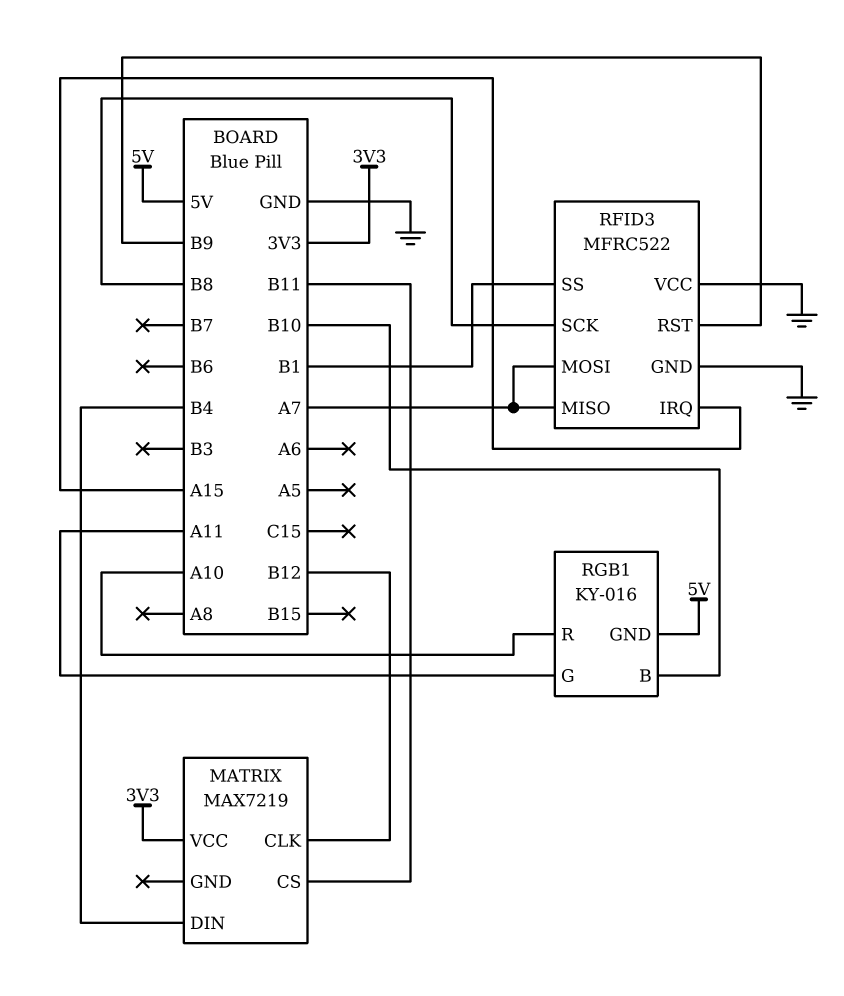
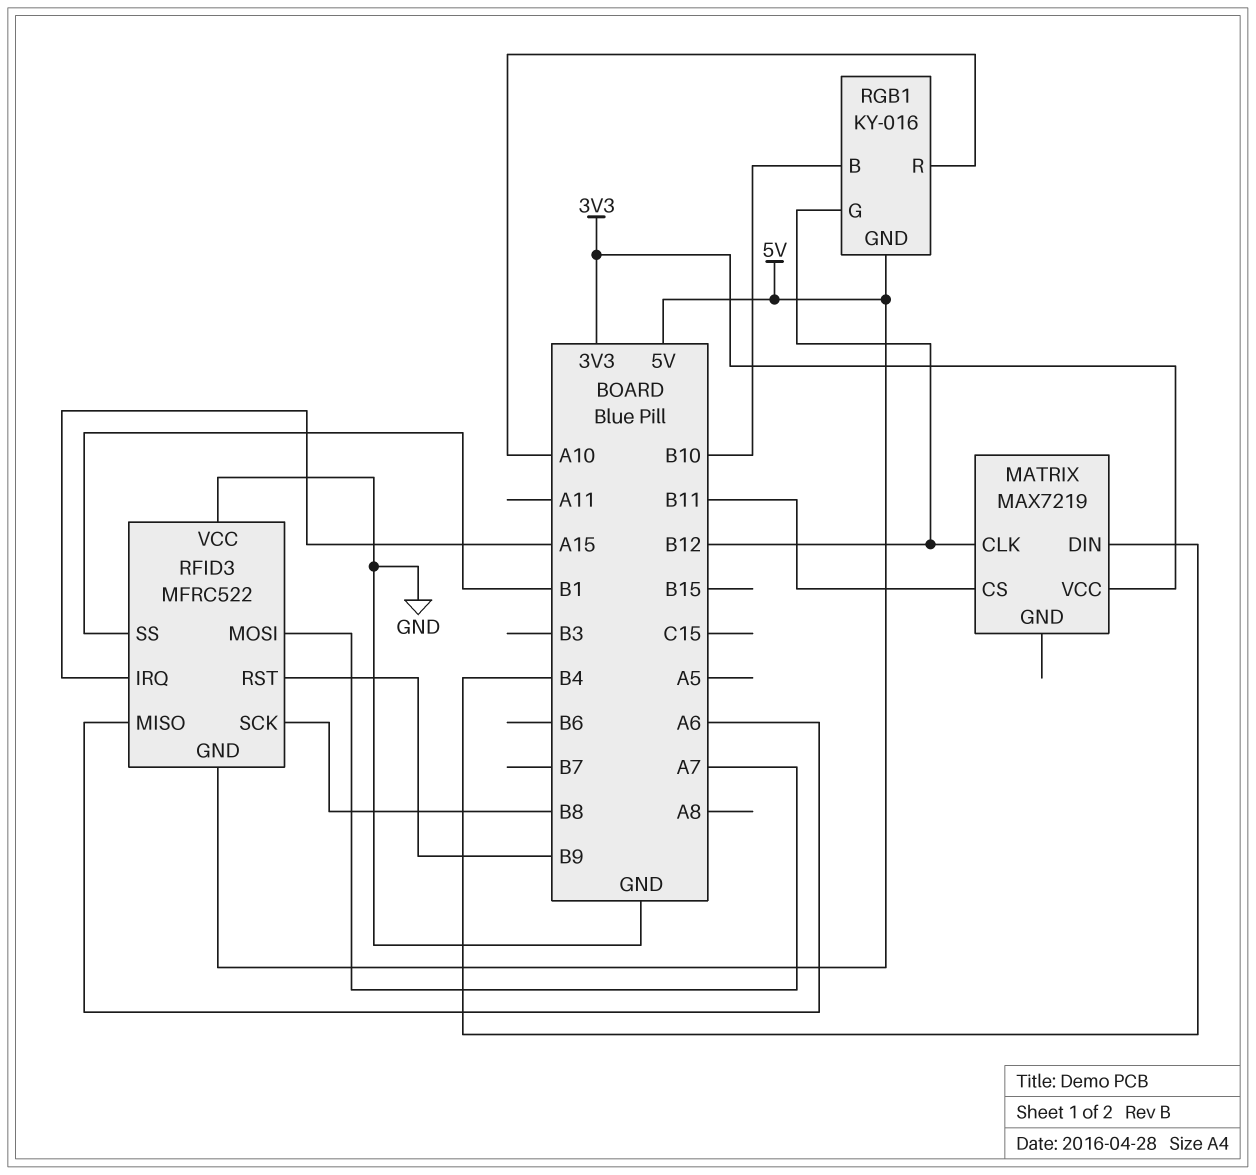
RFID3 pin GND: GND -> 5V
RFID3 pin MISO: A7 -> A6
RGB1 pin G: A11 -> B12

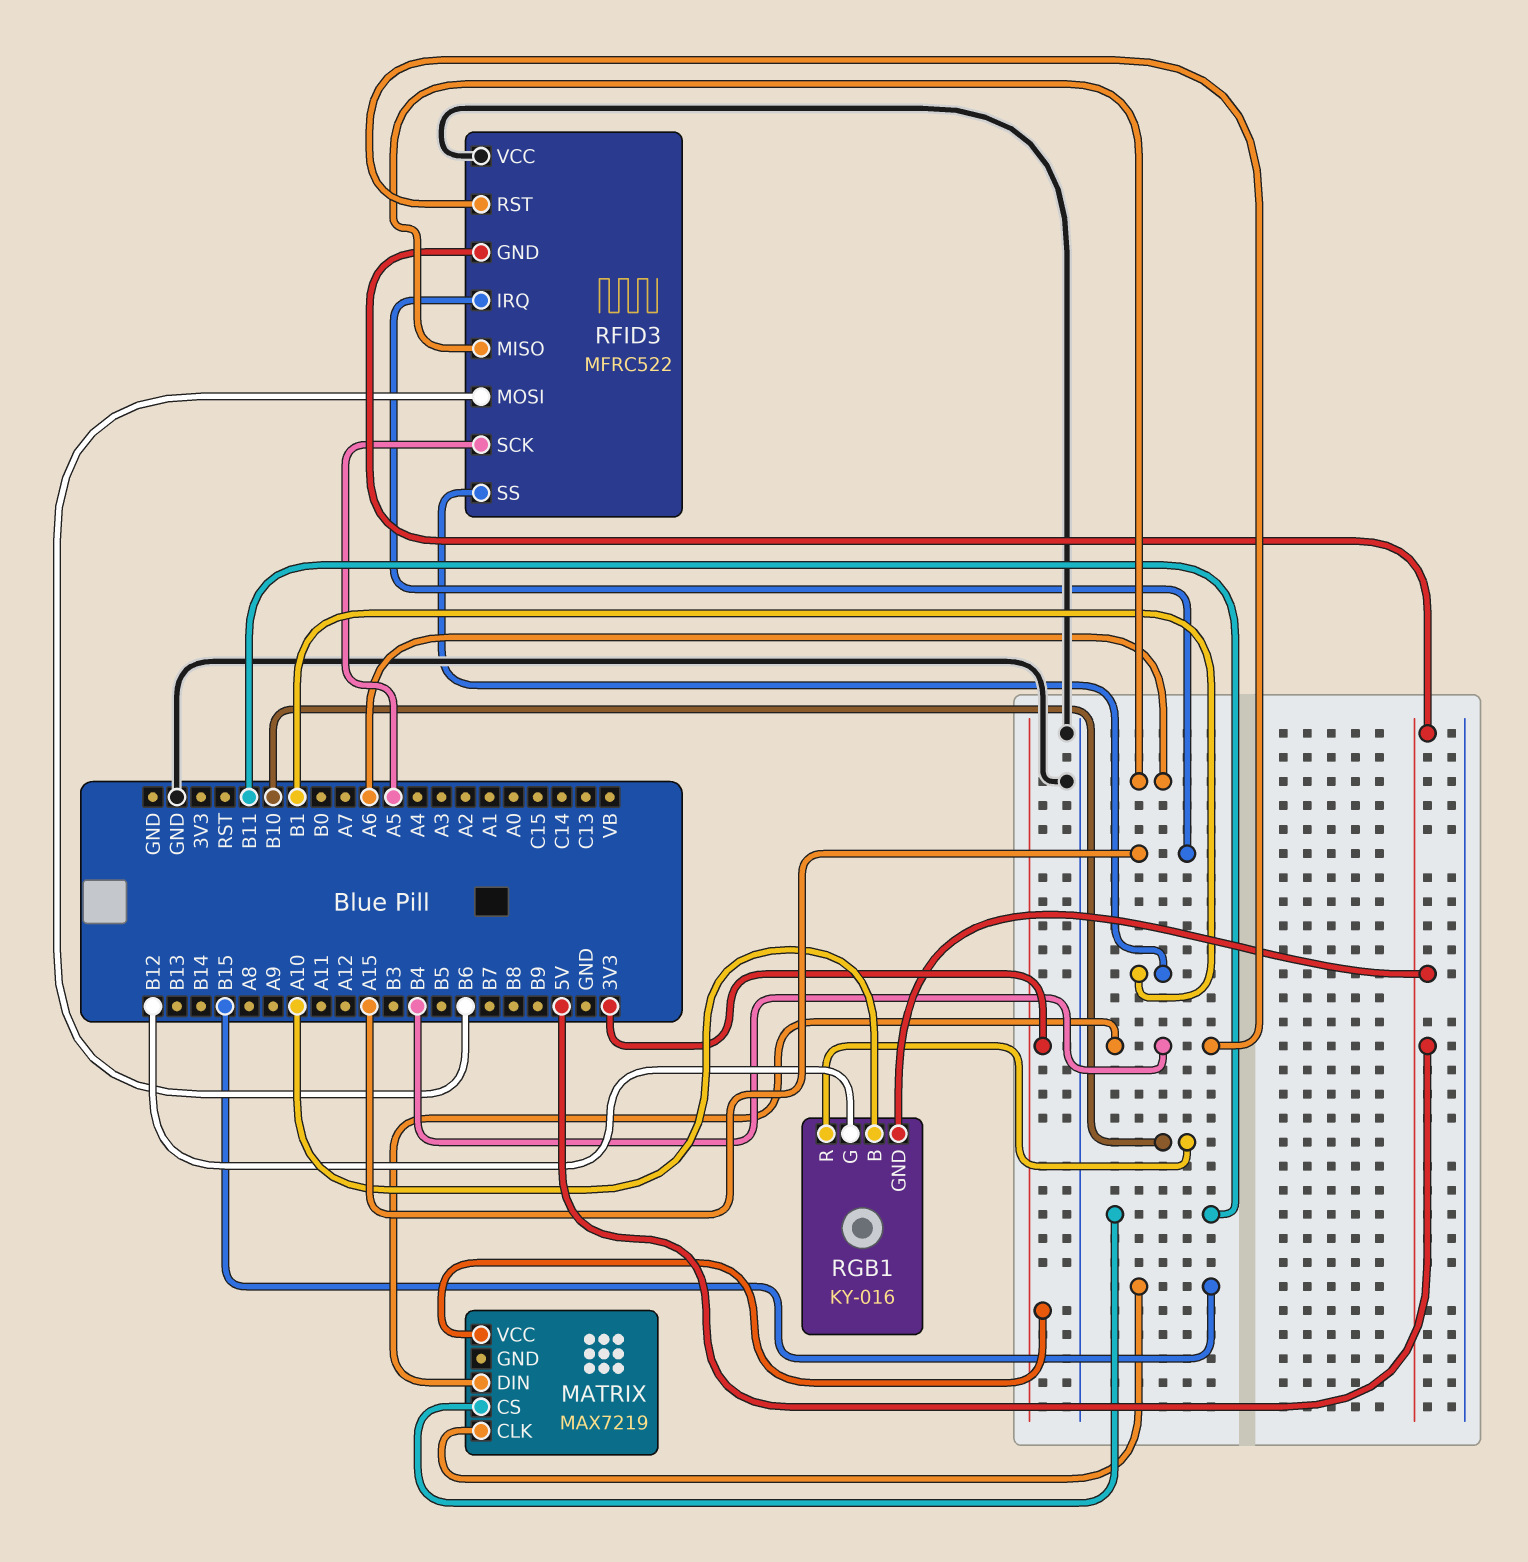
MATRIX pin CLK: B12 -> B15
RFID3 pin MOSI: A7 -> B6
RFID3 pin RST: B9 -> B4
RFID3 pin SCK: B8 -> A5
RGB1 pin B: B10 -> A10
RGB1 pin R: A10 -> B10

